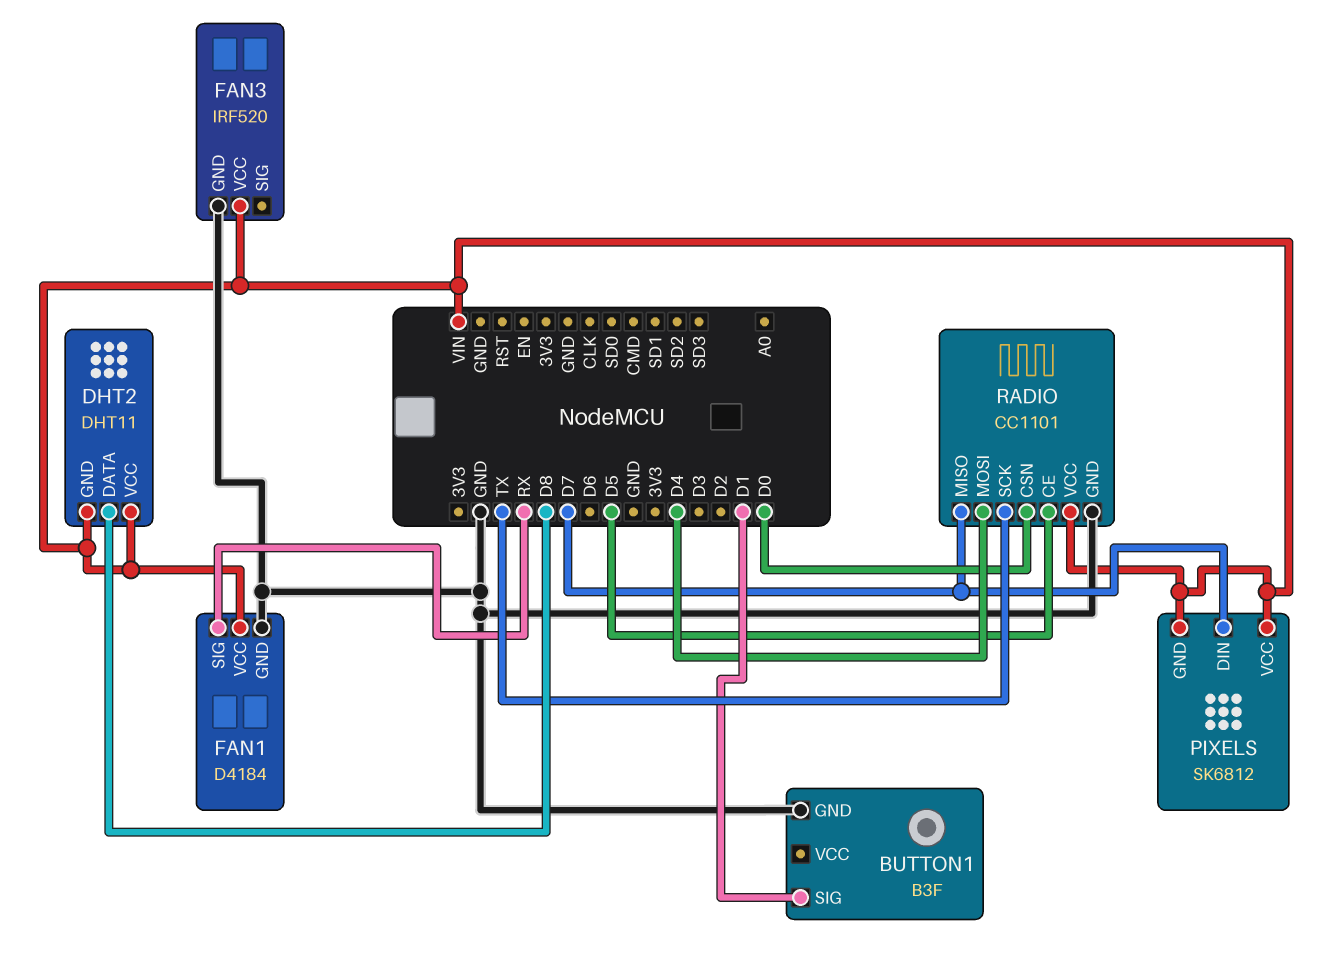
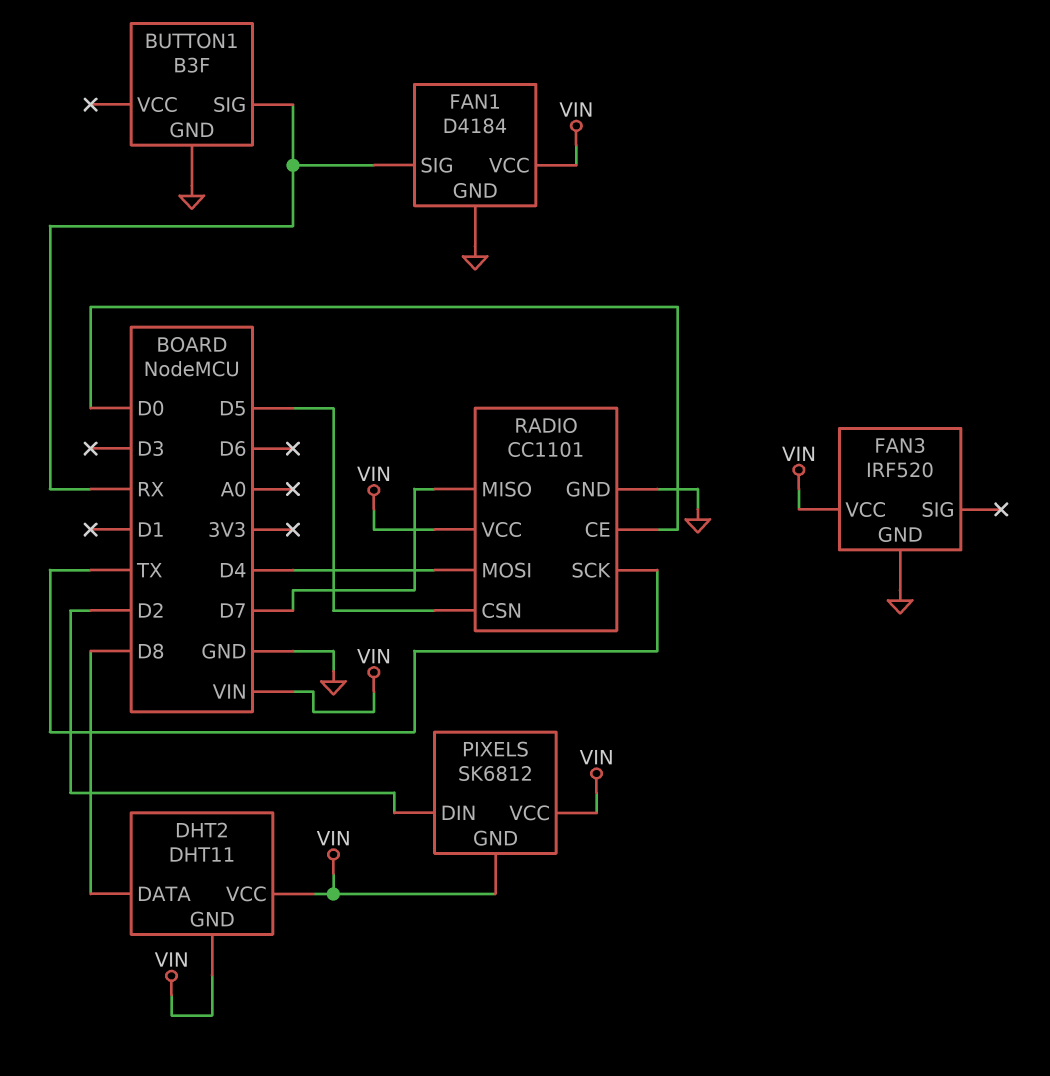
BUTTON1 pin SIG: D1 -> RX
PIXELS pin DIN: D7 -> D2
RADIO pin CE: D5 -> D0
RADIO pin CSN: D0 -> D5

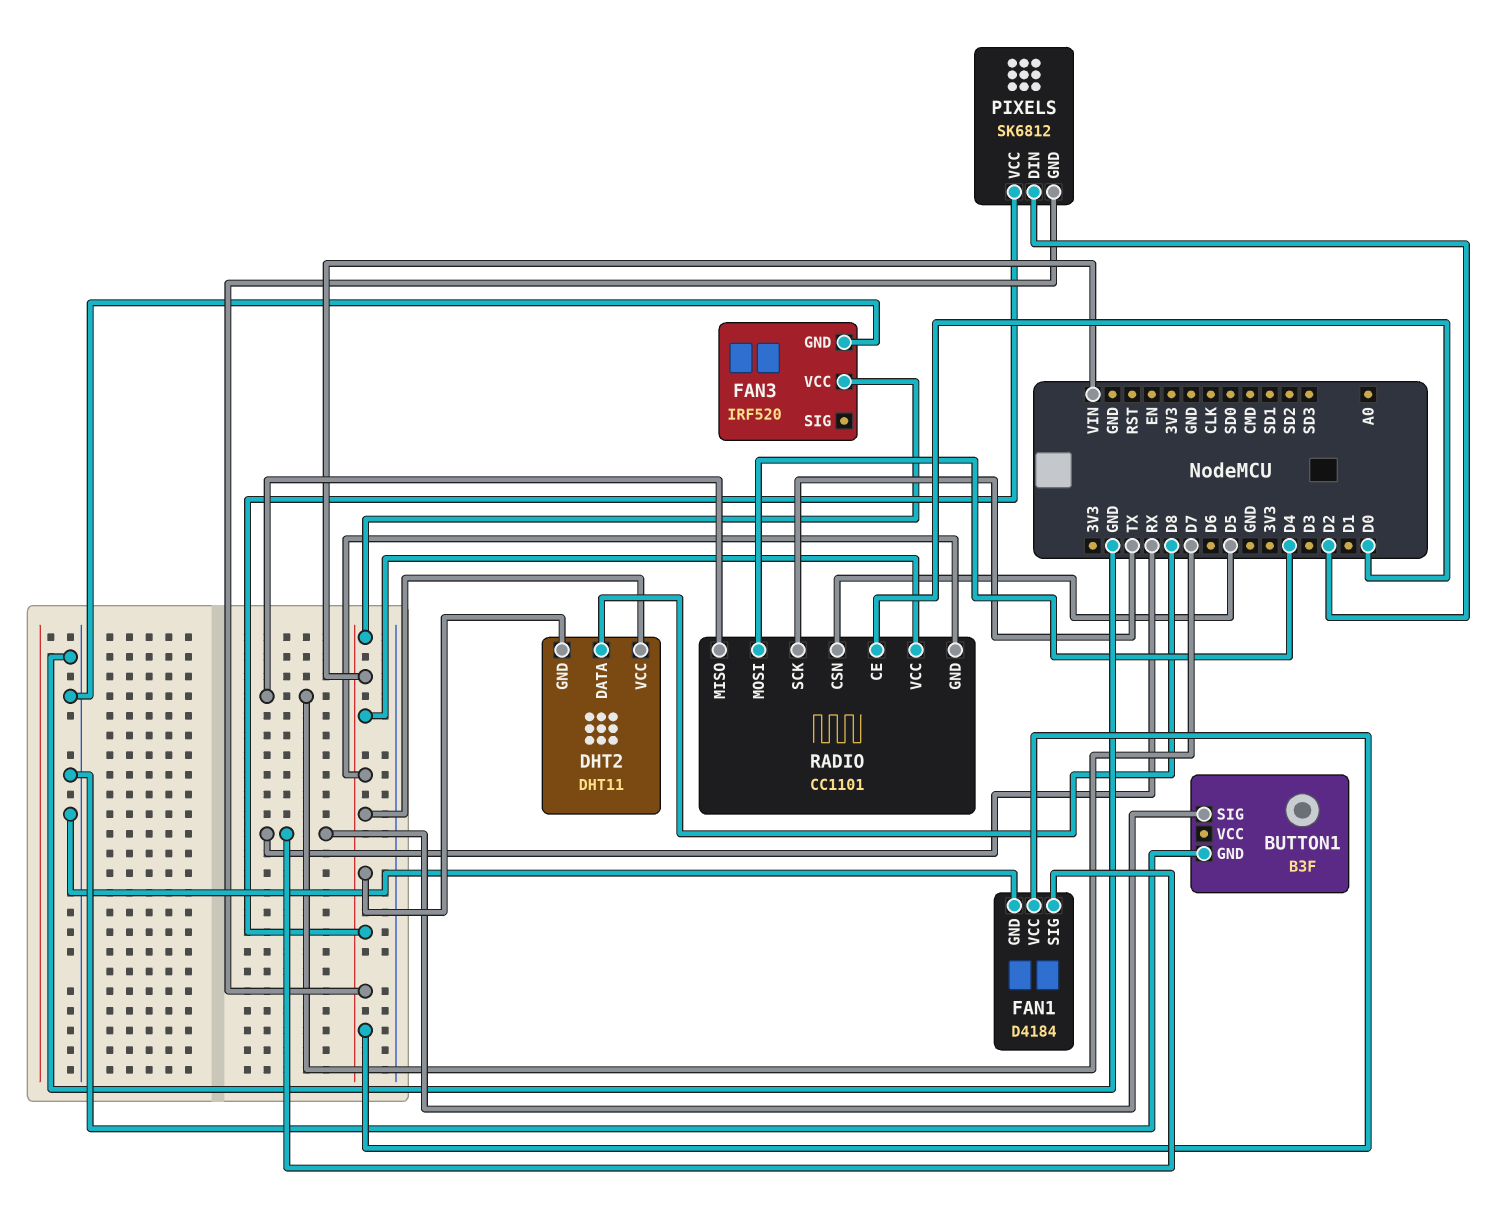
RADIO pin GND: GND -> VIN

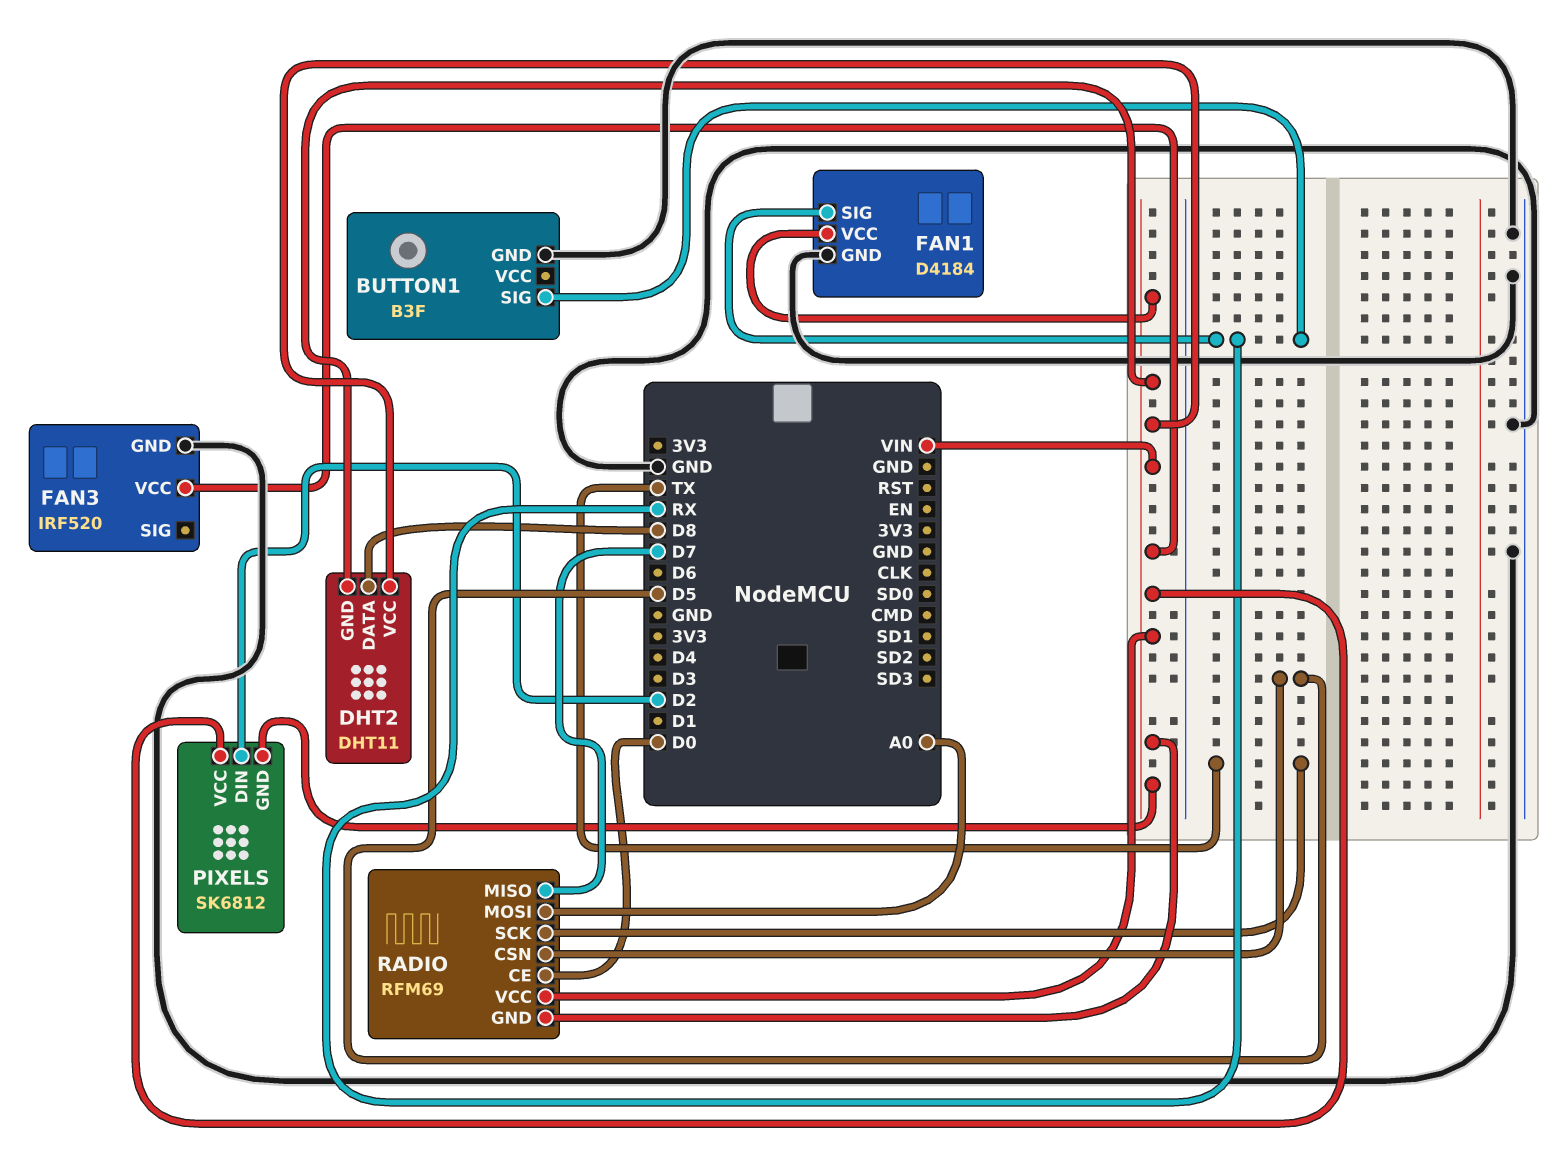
RADIO: CC1101 -> RFM69
RADIO pin MOSI: D4 -> A0

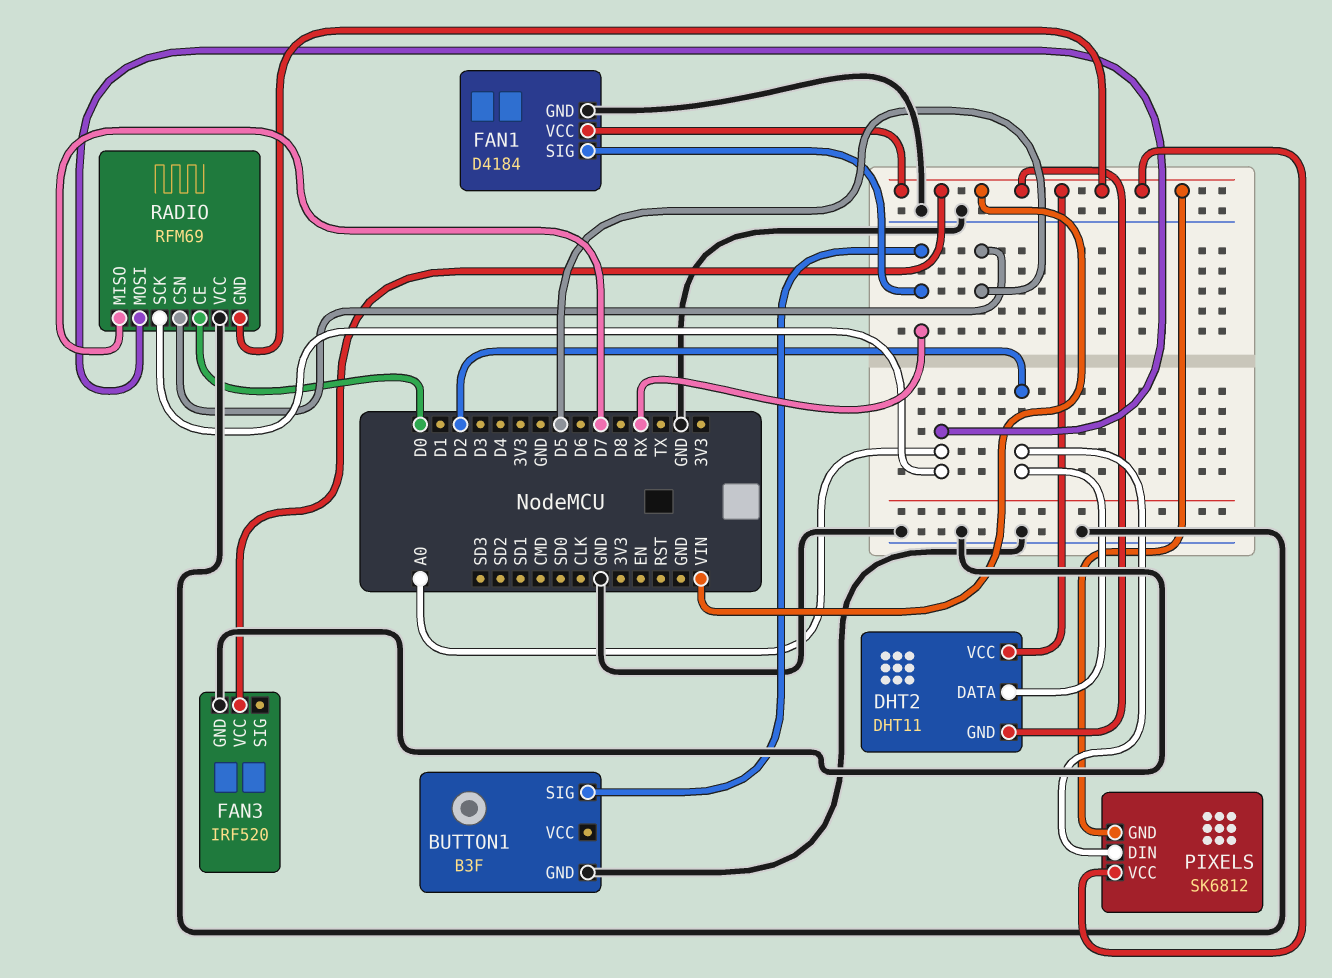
DHT2 pin DATA: D8 -> D2
RADIO pin SCK: TX -> A0
RADIO pin VCC: VIN -> GND

